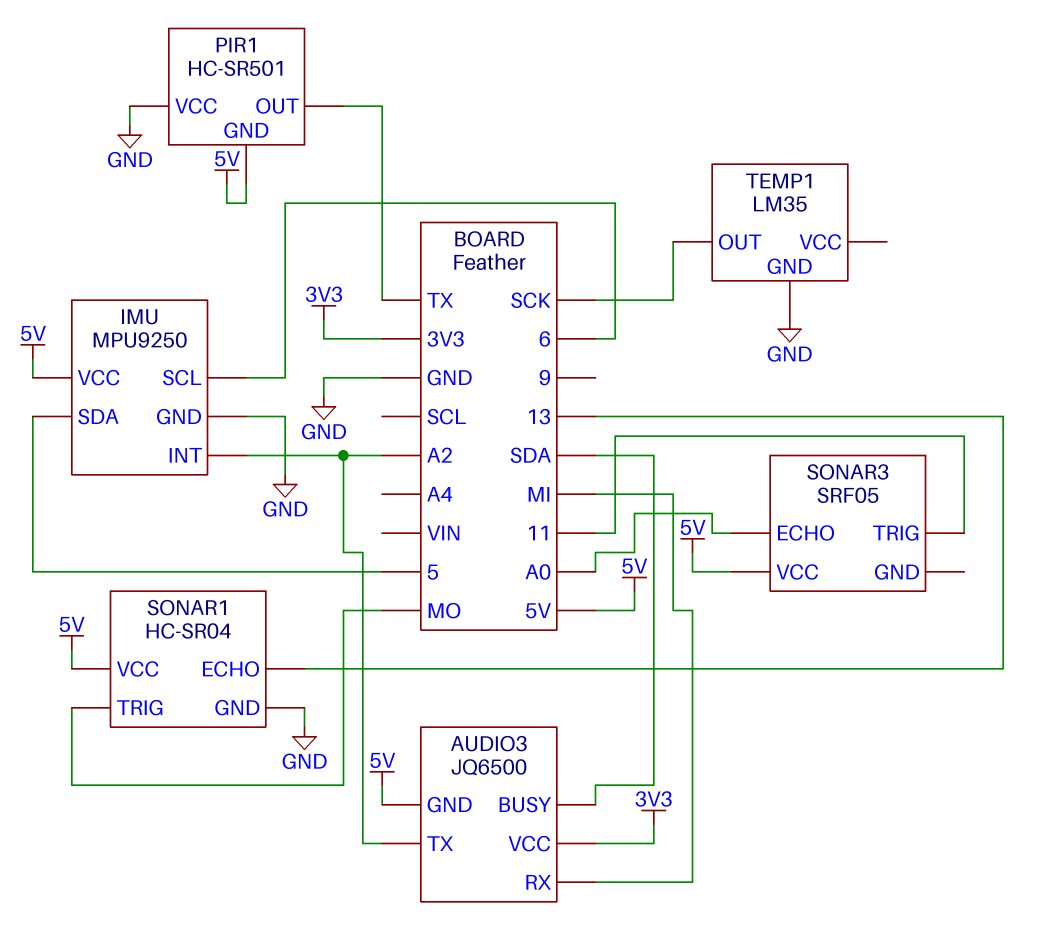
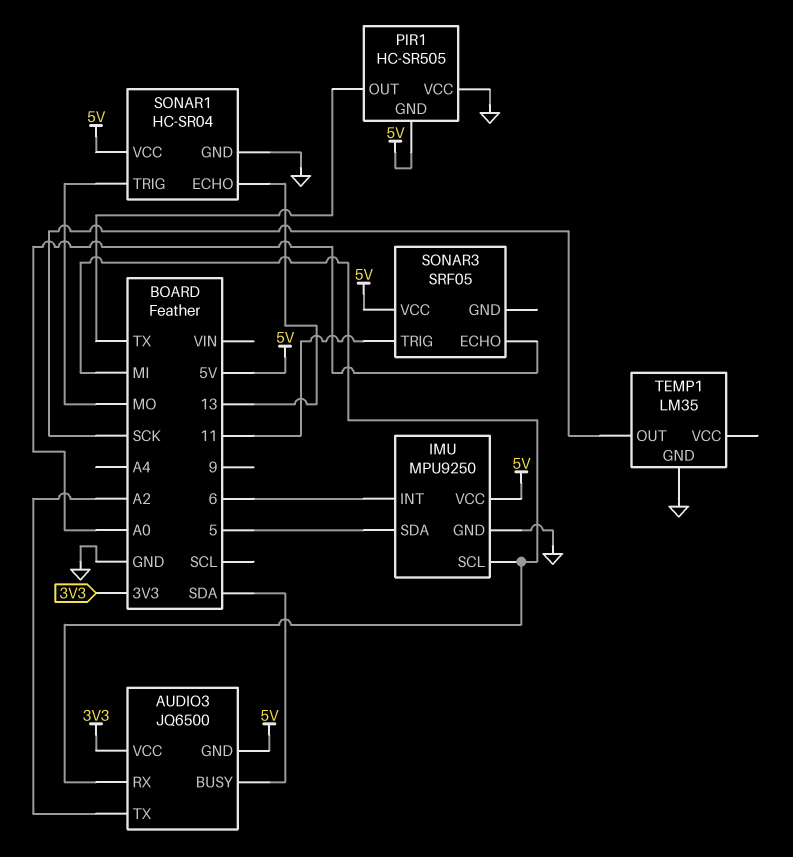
IMU pin INT: A2 -> 6
IMU pin SCL: 6 -> MI
PIR1: HC-SR501 -> HC-SR505

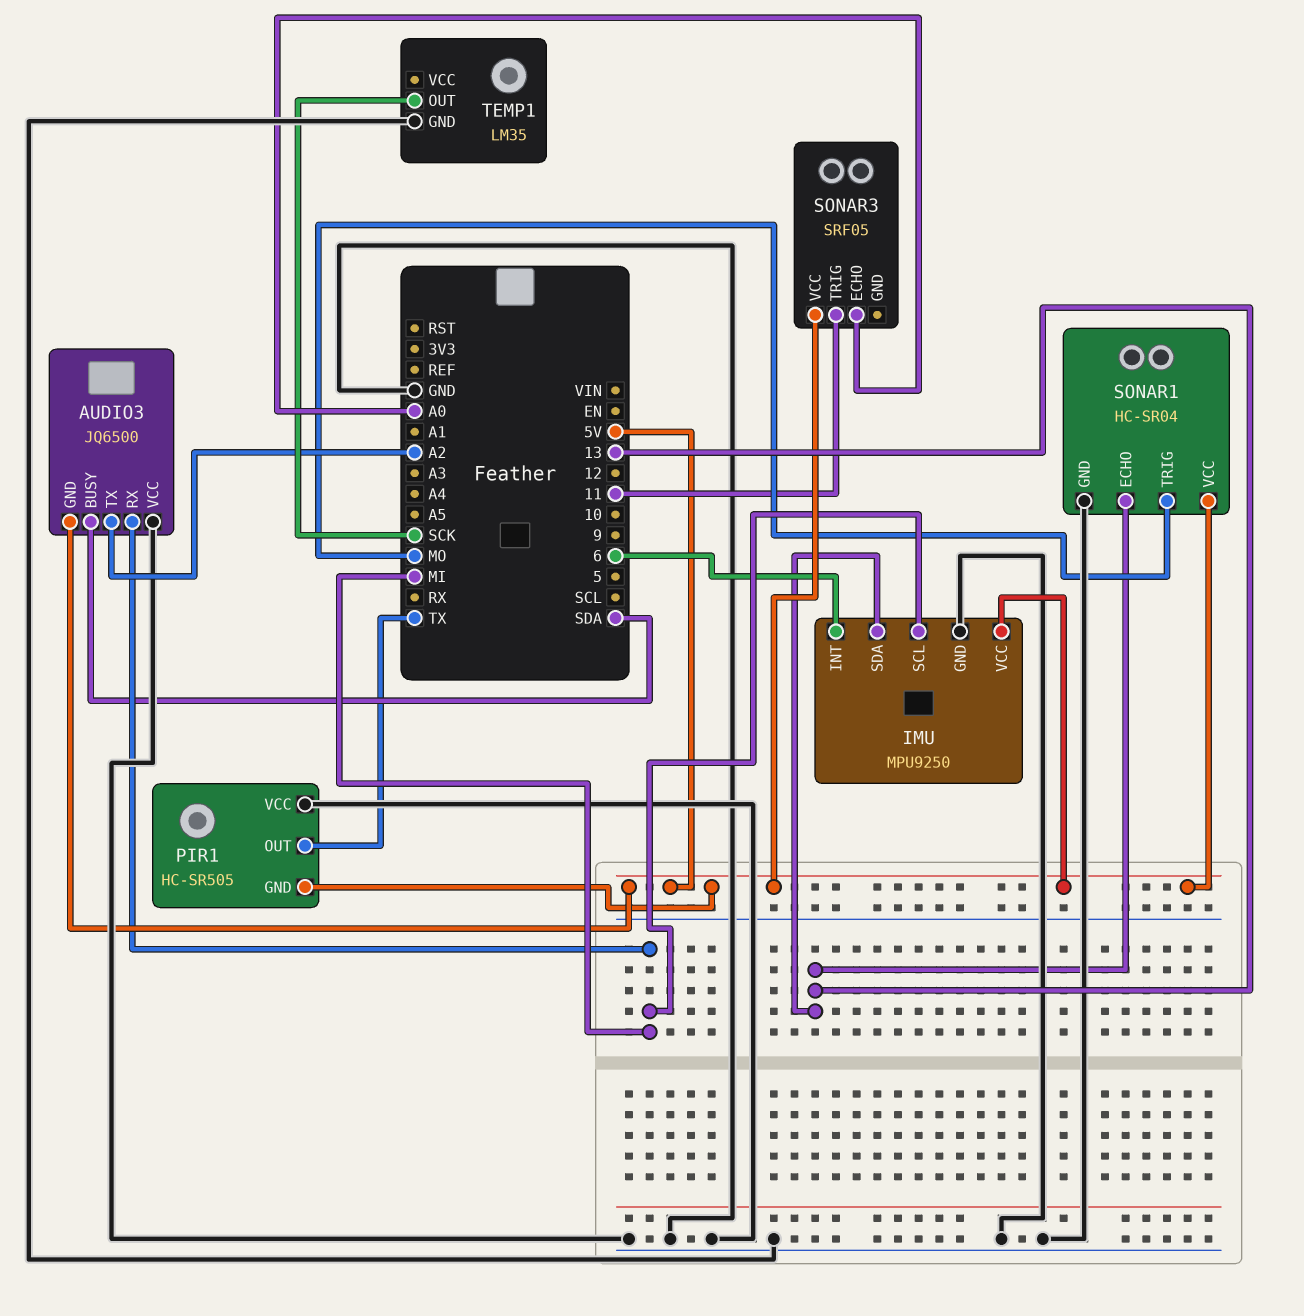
AUDIO3 pin VCC: 3V3 -> GND
IMU pin SDA: 5 -> 13

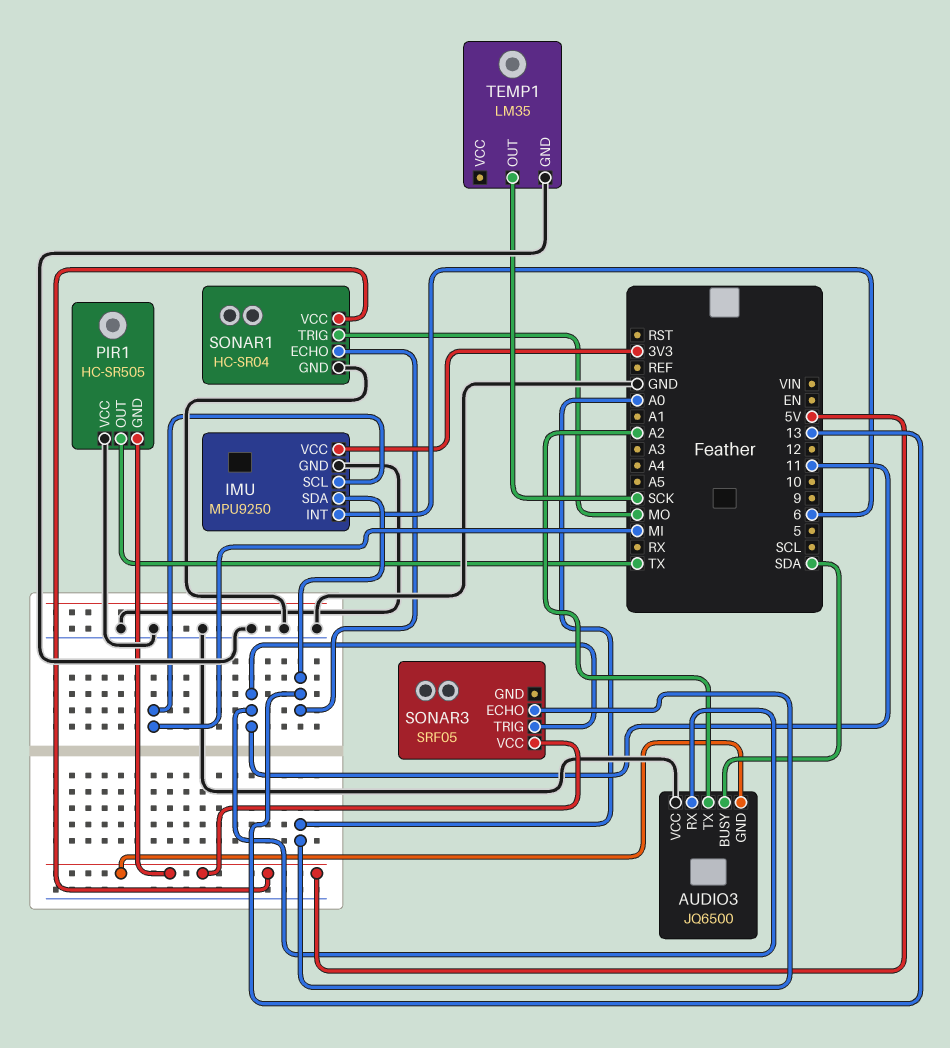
AUDIO3 pin RX: MI -> 11
IMU pin VCC: 5V -> 3V3

